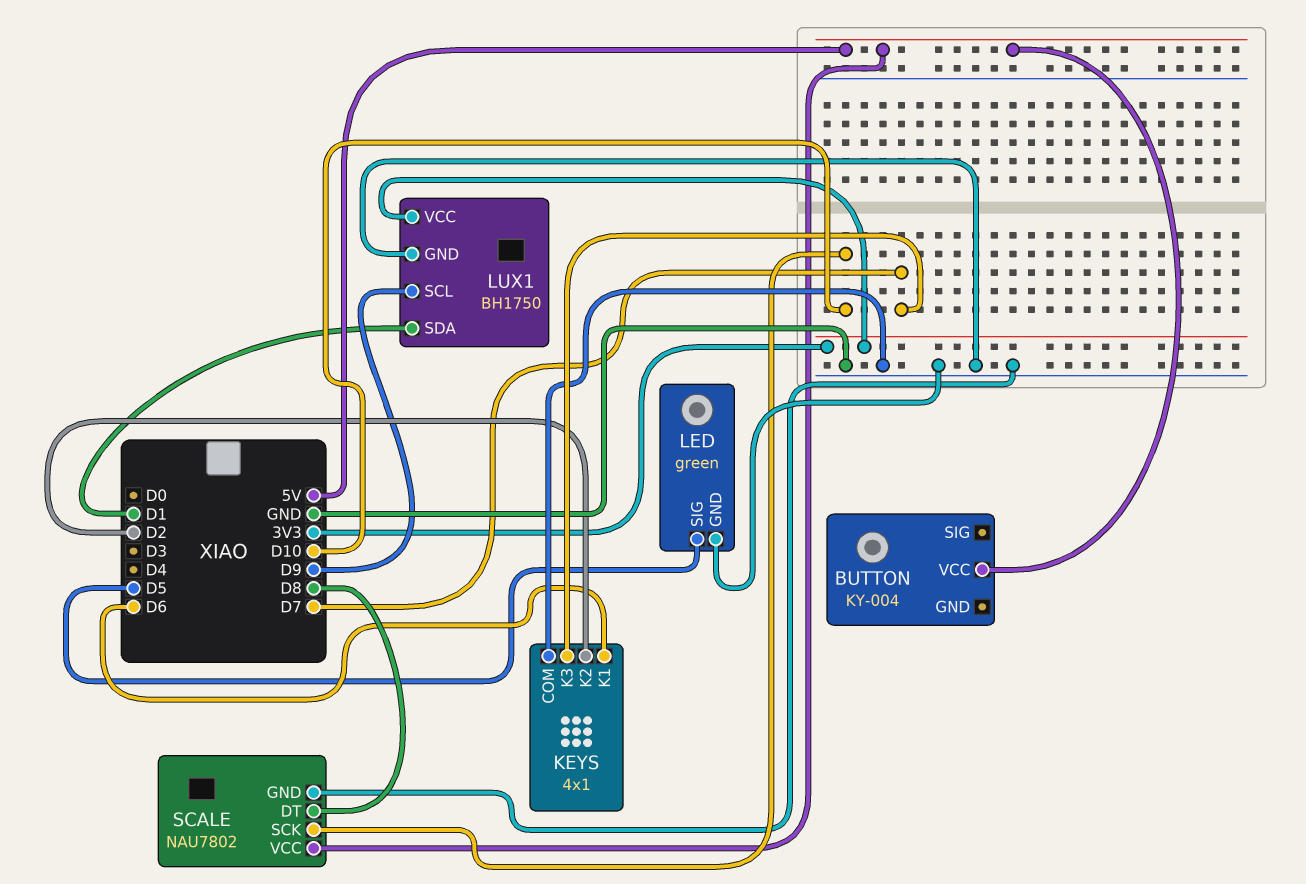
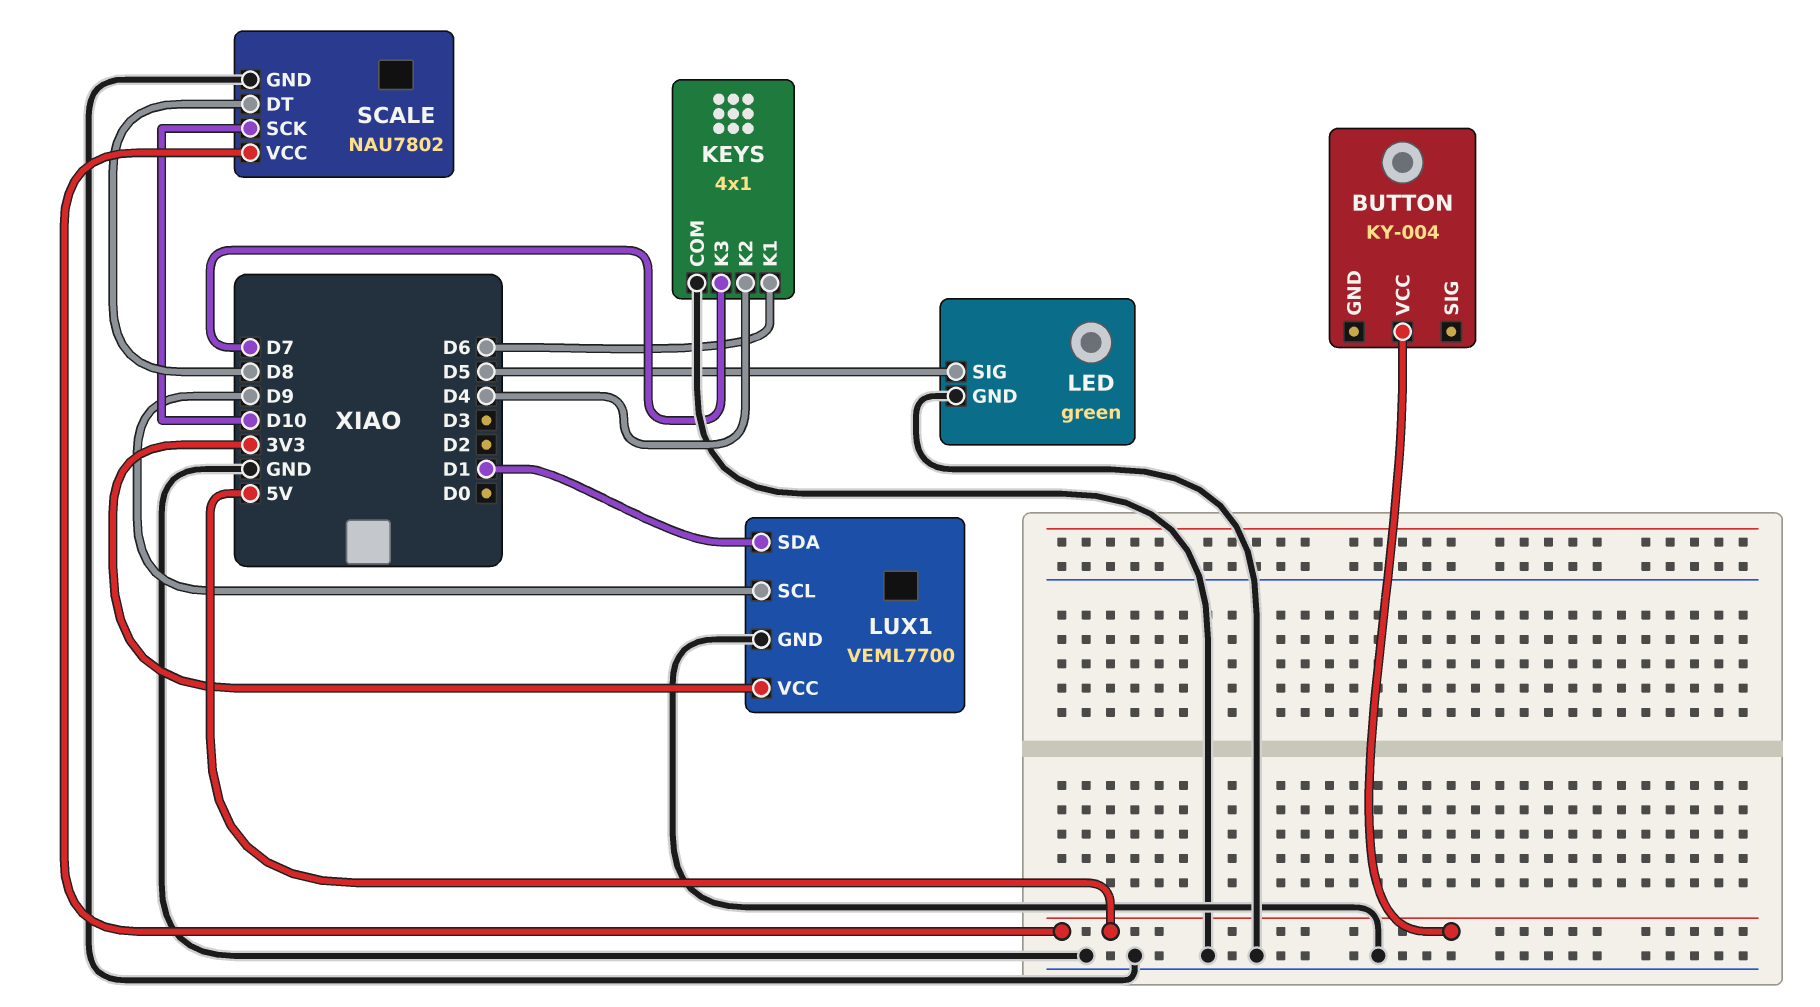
KEYS pin K2: D2 -> D4
LUX1: BH1750 -> VEML7700

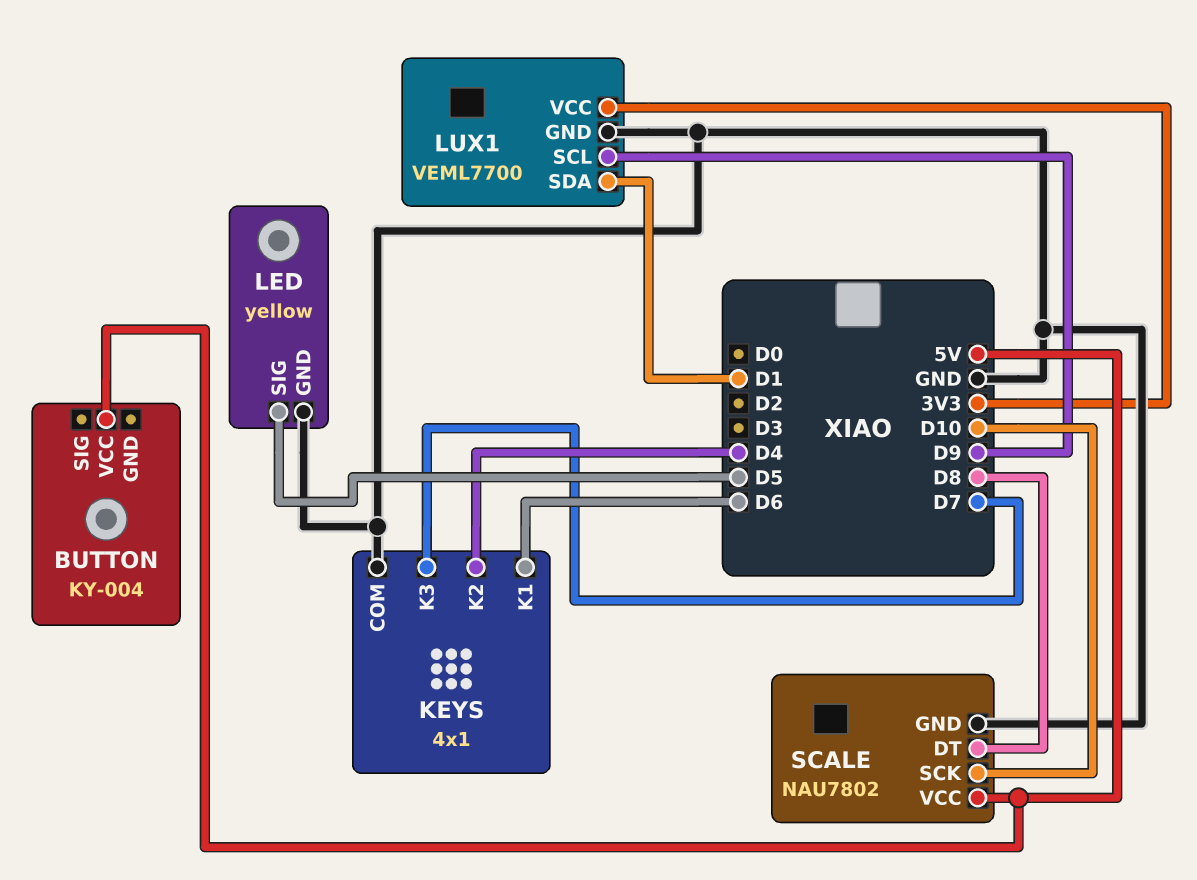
LED: green -> yellow

